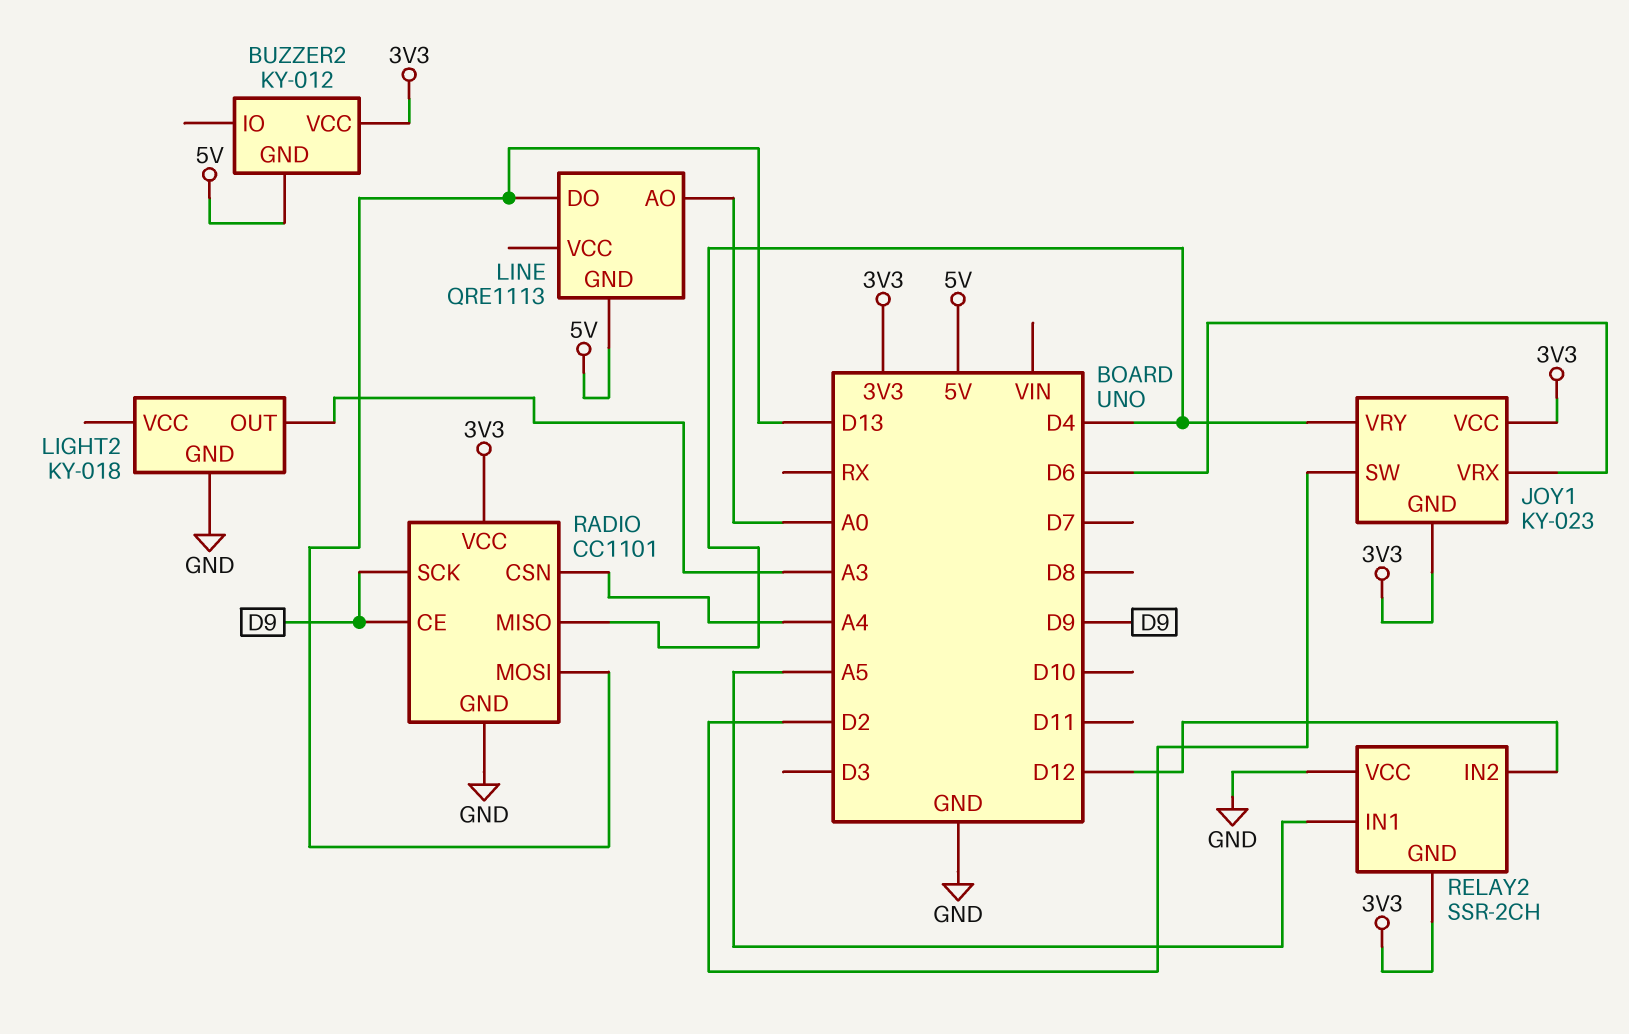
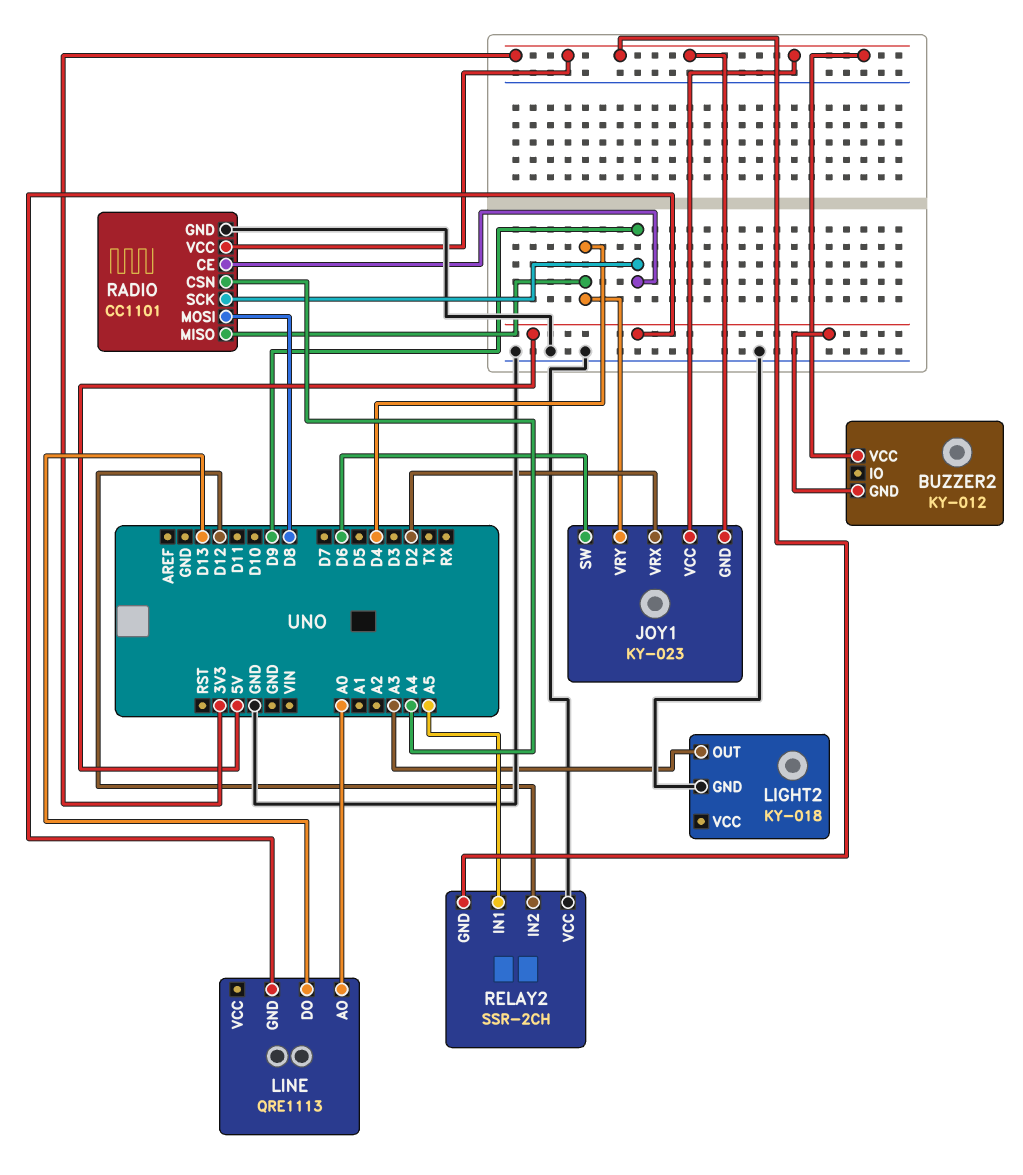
JOY1 pin SW: D2 -> D6
JOY1 pin VRX: D6 -> D2
RADIO pin MOSI: D13 -> D8

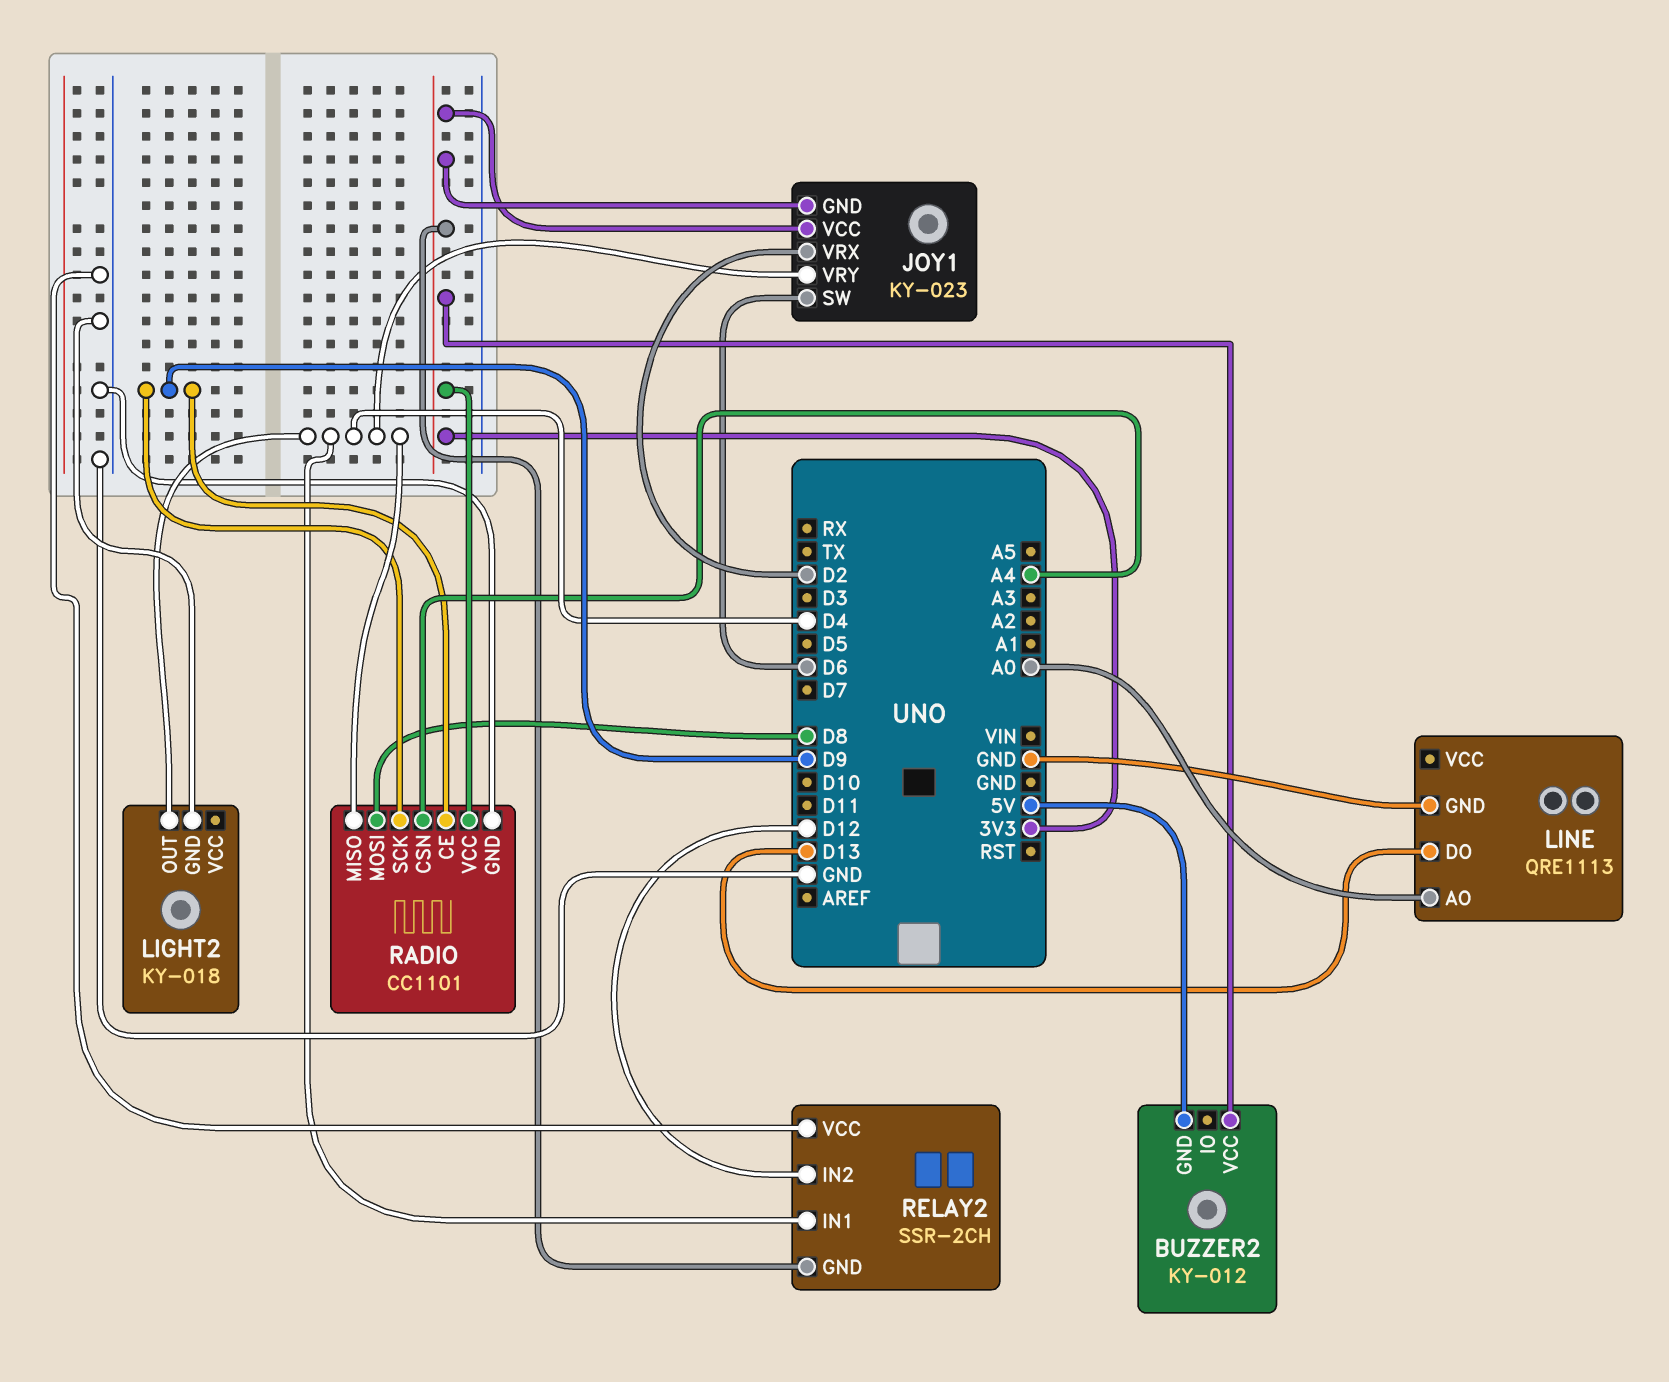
LIGHT2 pin OUT: A3 -> D4
LINE pin GND: 5V -> GND
RELAY2 pin IN1: A5 -> D4

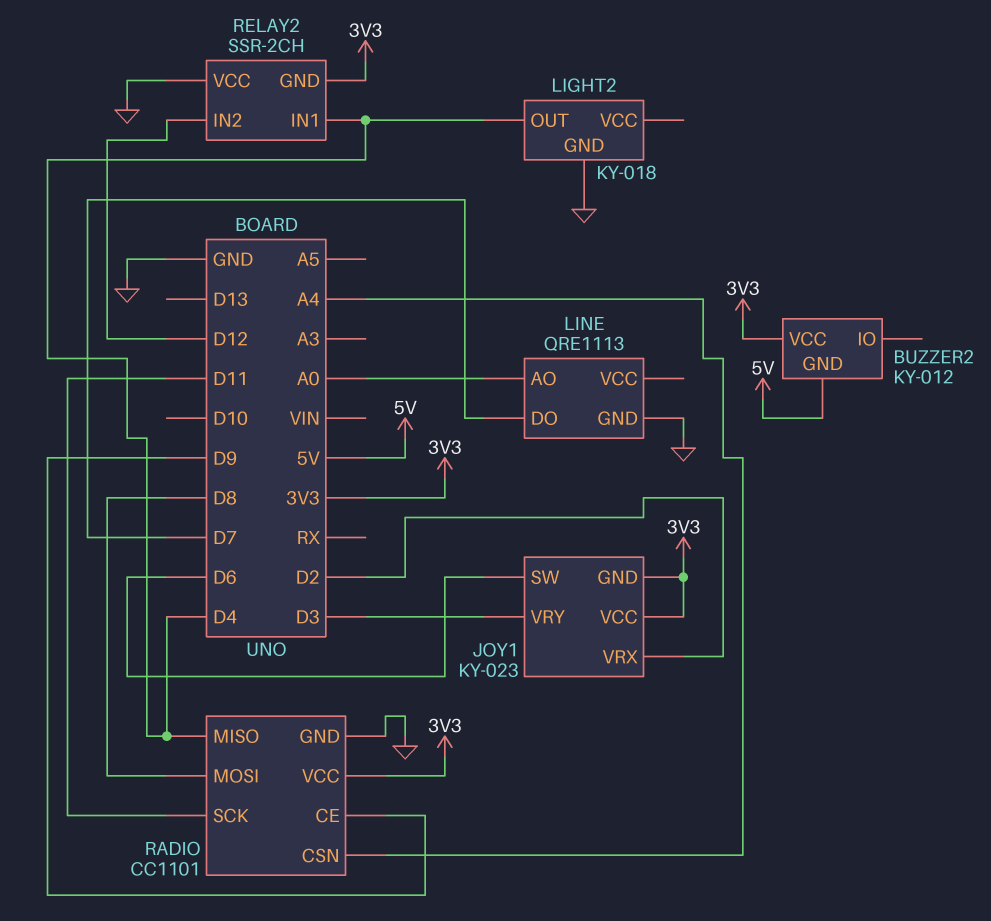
JOY1 pin VRY: D4 -> D3
LINE pin DO: D13 -> D7
RADIO pin SCK: D9 -> D11

